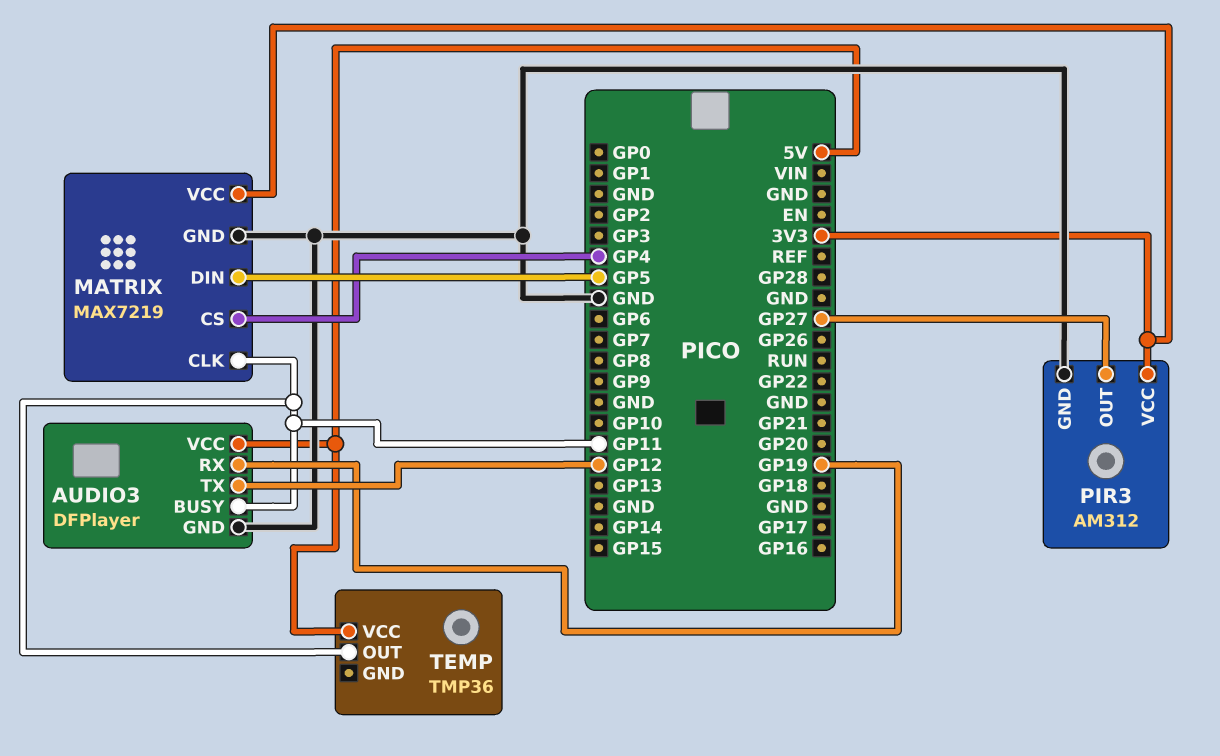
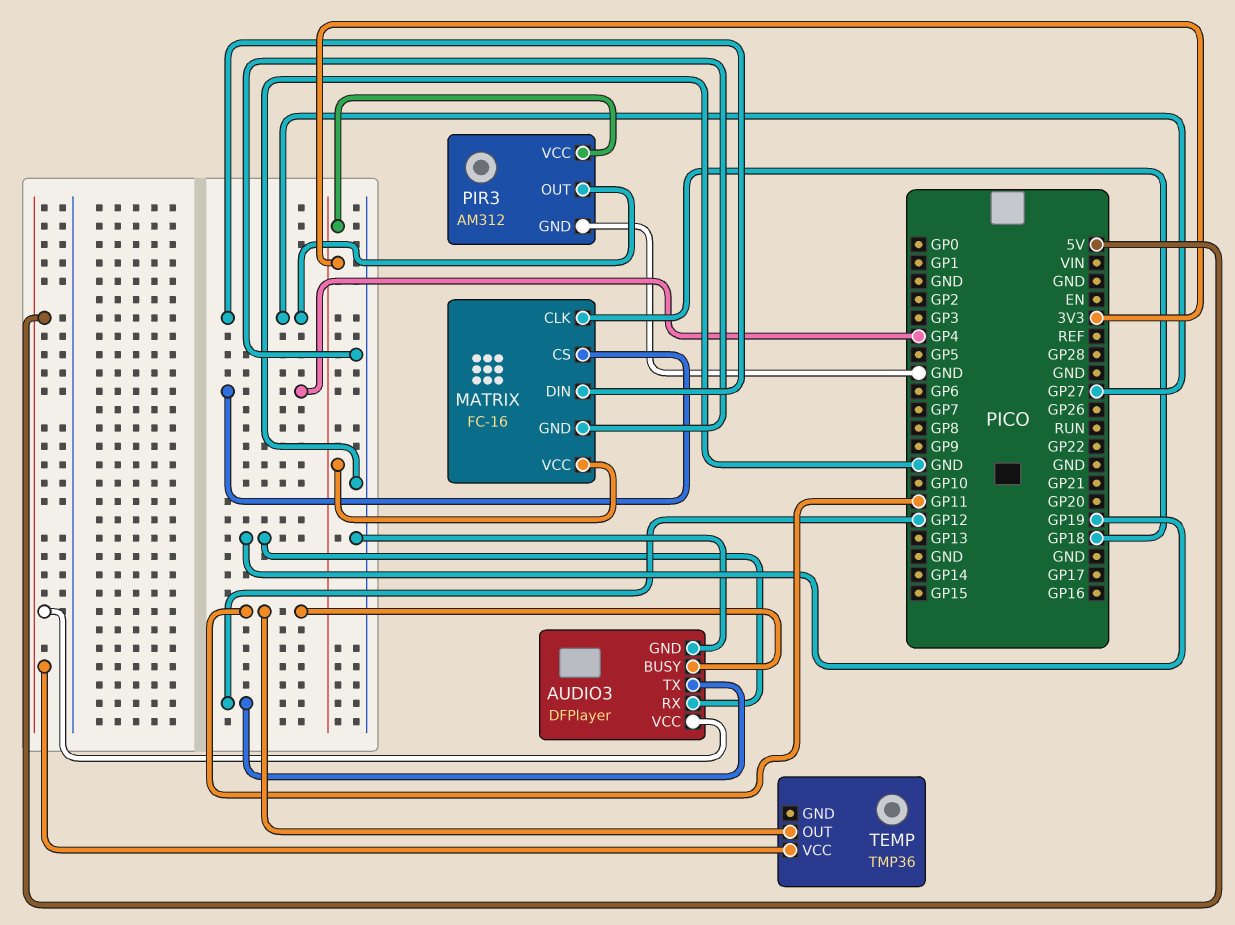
MATRIX: MAX7219 -> FC-16
MATRIX pin CLK: GP11 -> GP18
MATRIX pin DIN: GP5 -> GP27

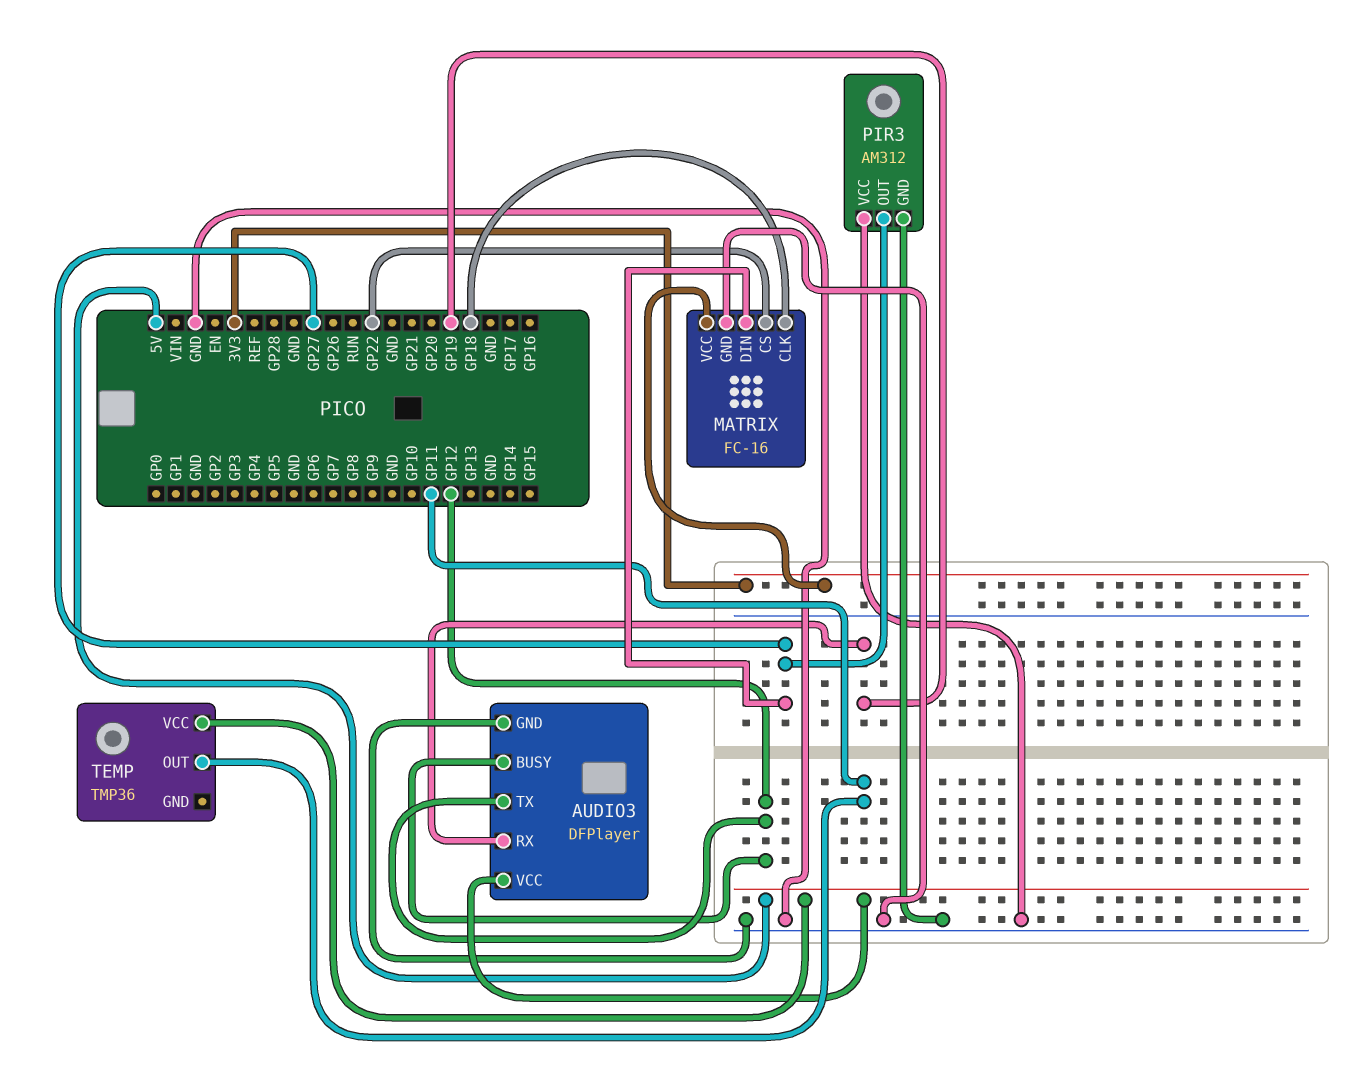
AUDIO3 pin BUSY: GP11 -> GP12
MATRIX pin CS: GP4 -> GP22
PIR3 pin VCC: 3V3 -> GND

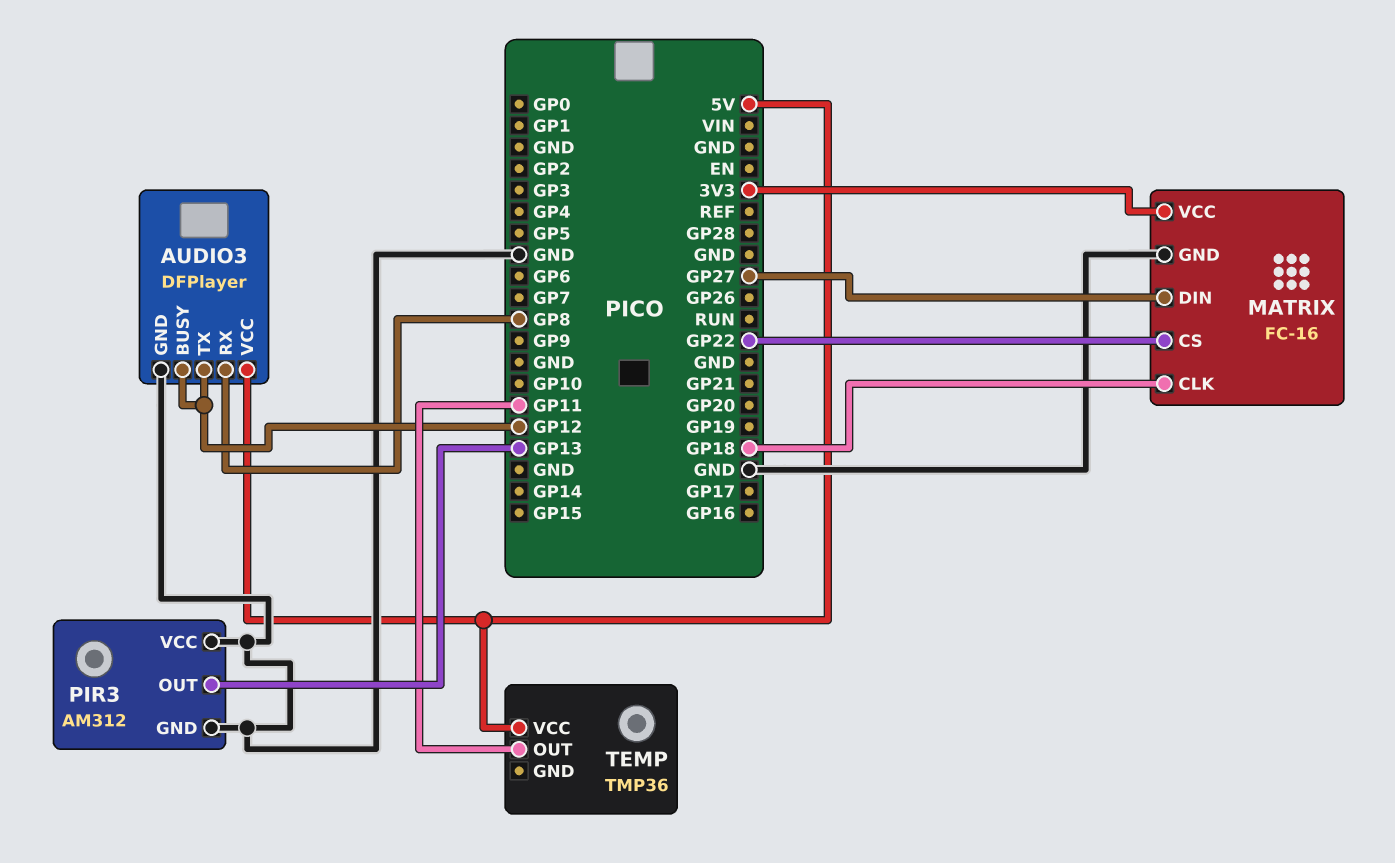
AUDIO3 pin RX: GP19 -> GP8
PIR3 pin OUT: GP27 -> GP13

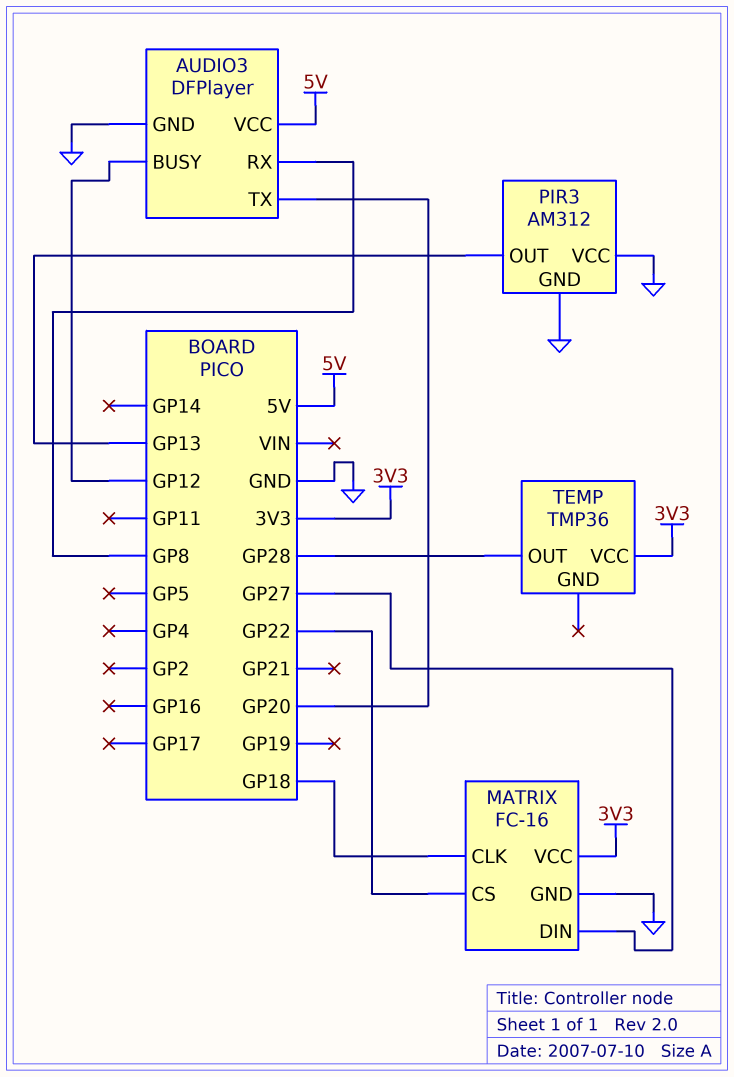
AUDIO3 pin TX: GP12 -> GP20
TEMP pin OUT: GP11 -> GP28
TEMP pin VCC: 5V -> 3V3

